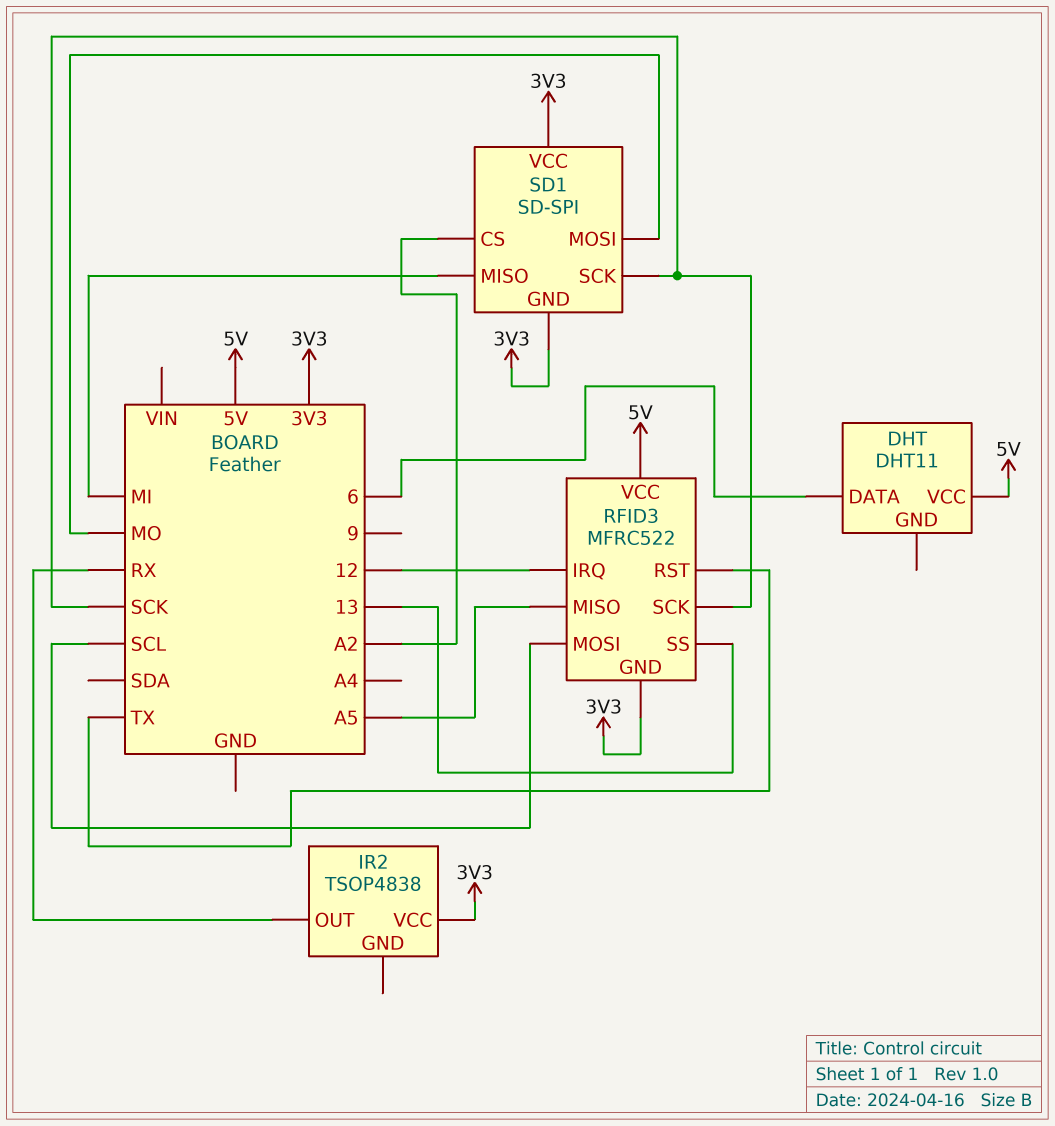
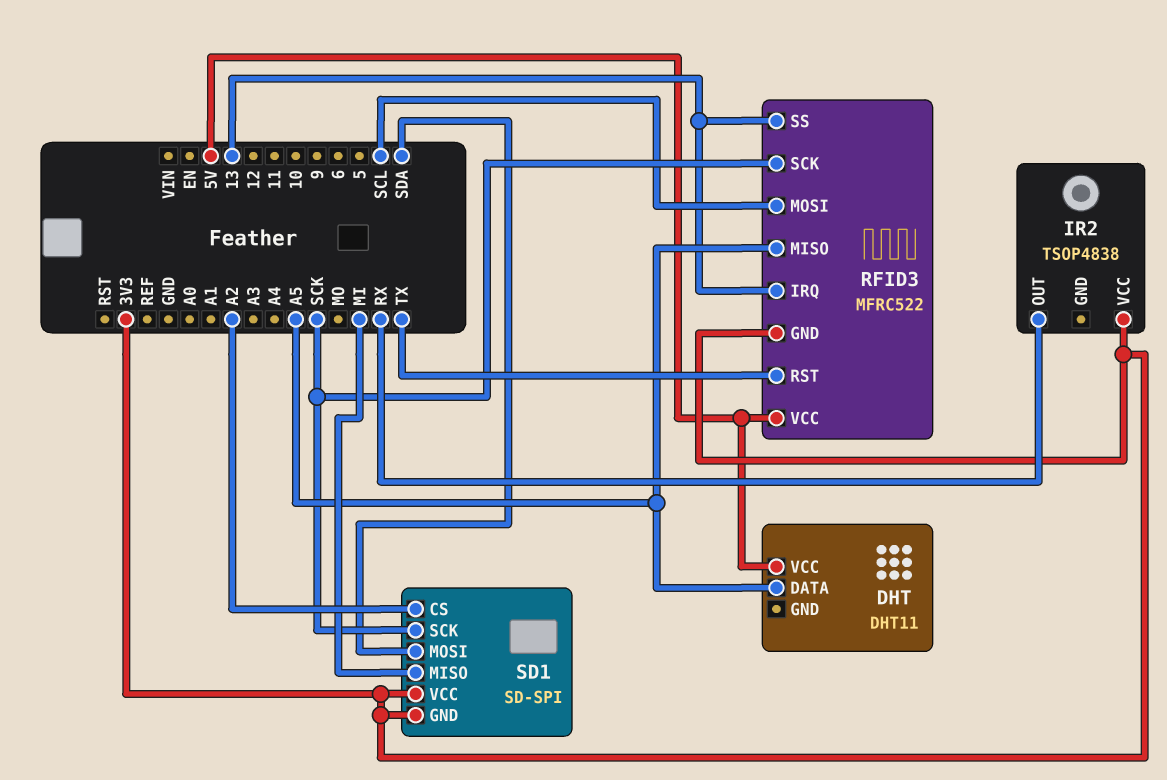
DHT pin DATA: 6 -> A5
RFID3 pin IRQ: 12 -> 13
SD1 pin MOSI: MO -> SDA

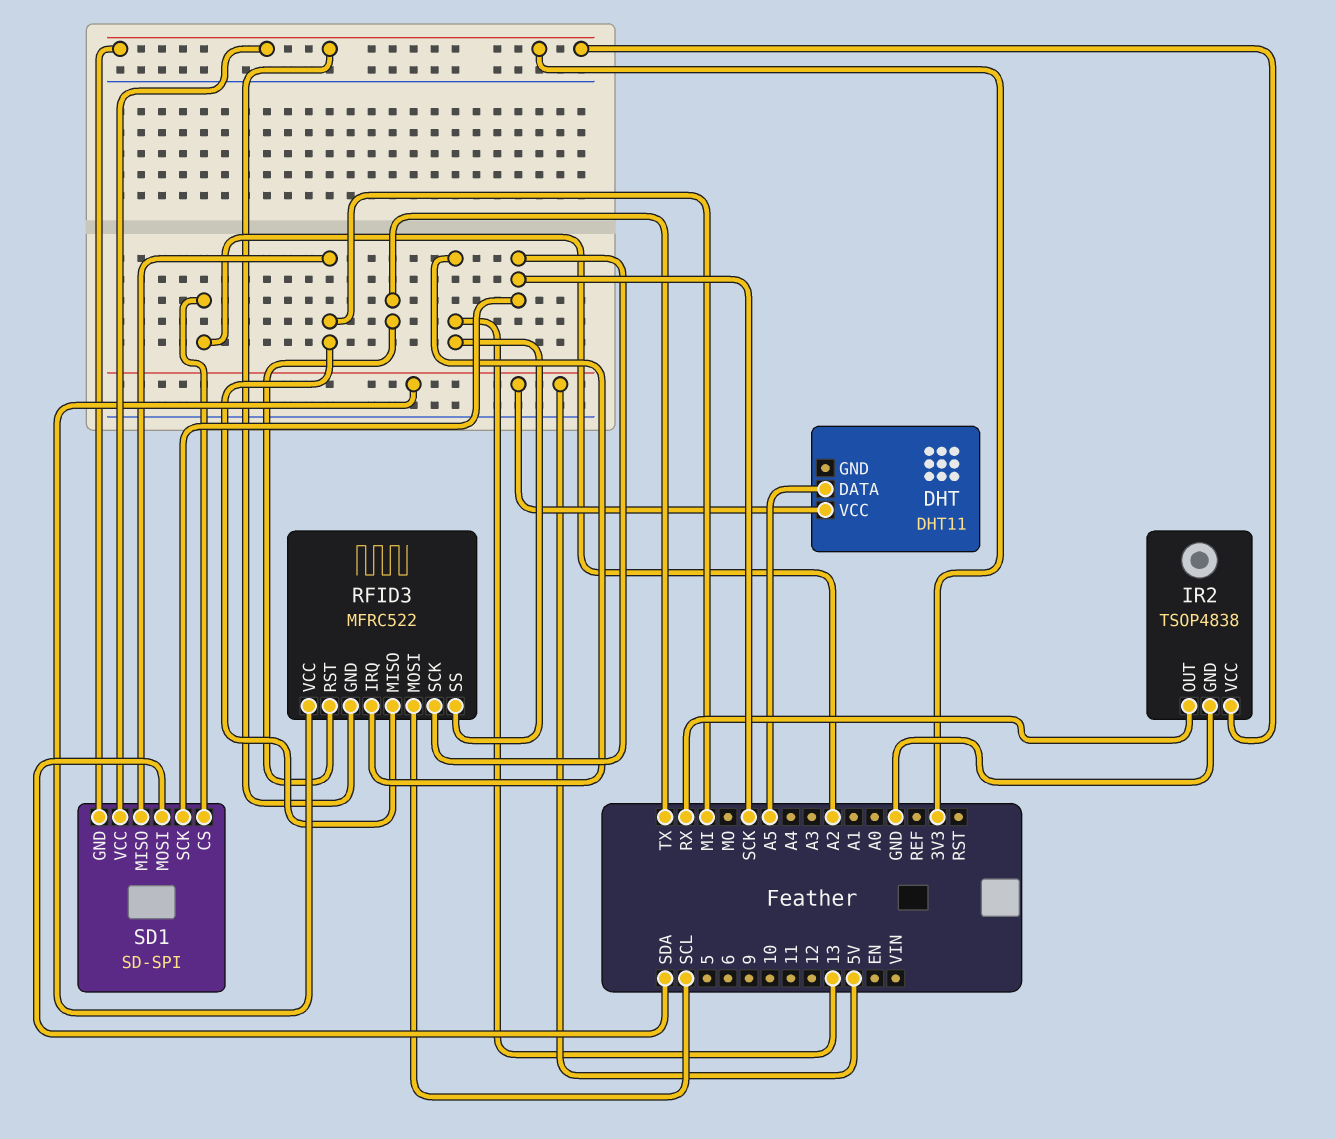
IR2 pin GND: none -> GND
RFID3 pin MISO: A5 -> MI

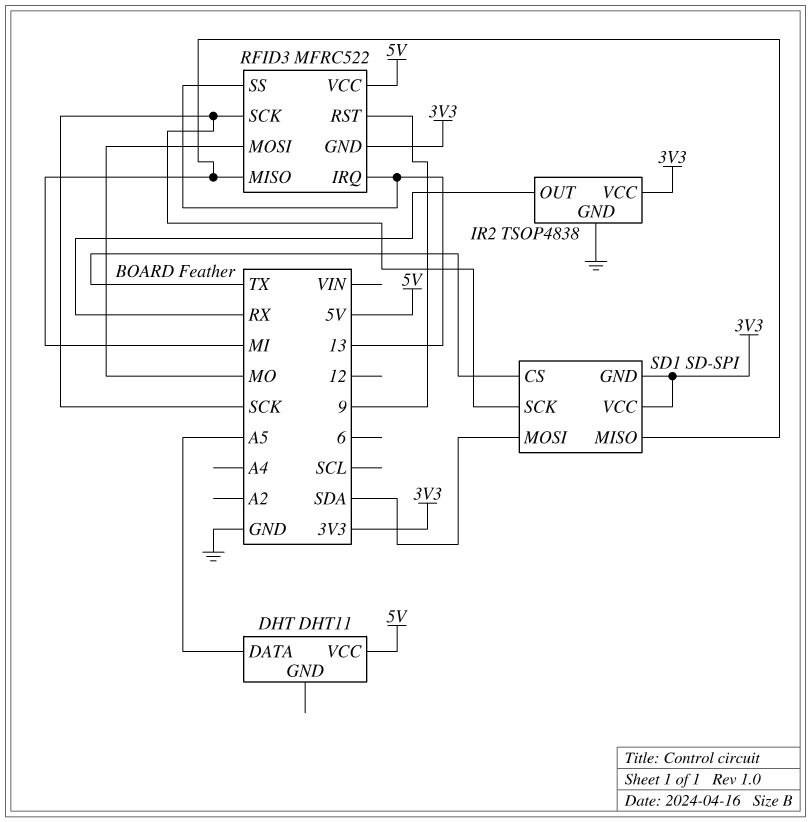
RFID3 pin MOSI: SCL -> MO
RFID3 pin RST: TX -> 9
SD1 pin CS: A2 -> TX

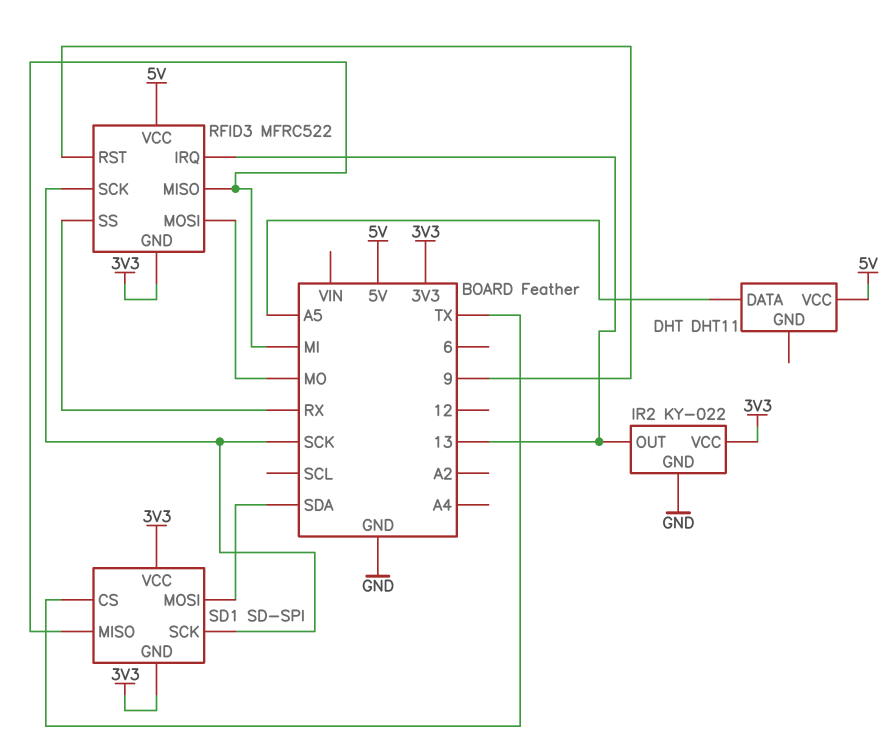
IR2: TSOP4838 -> KY-022
IR2 pin OUT: RX -> 13
RFID3 pin SS: 13 -> RX

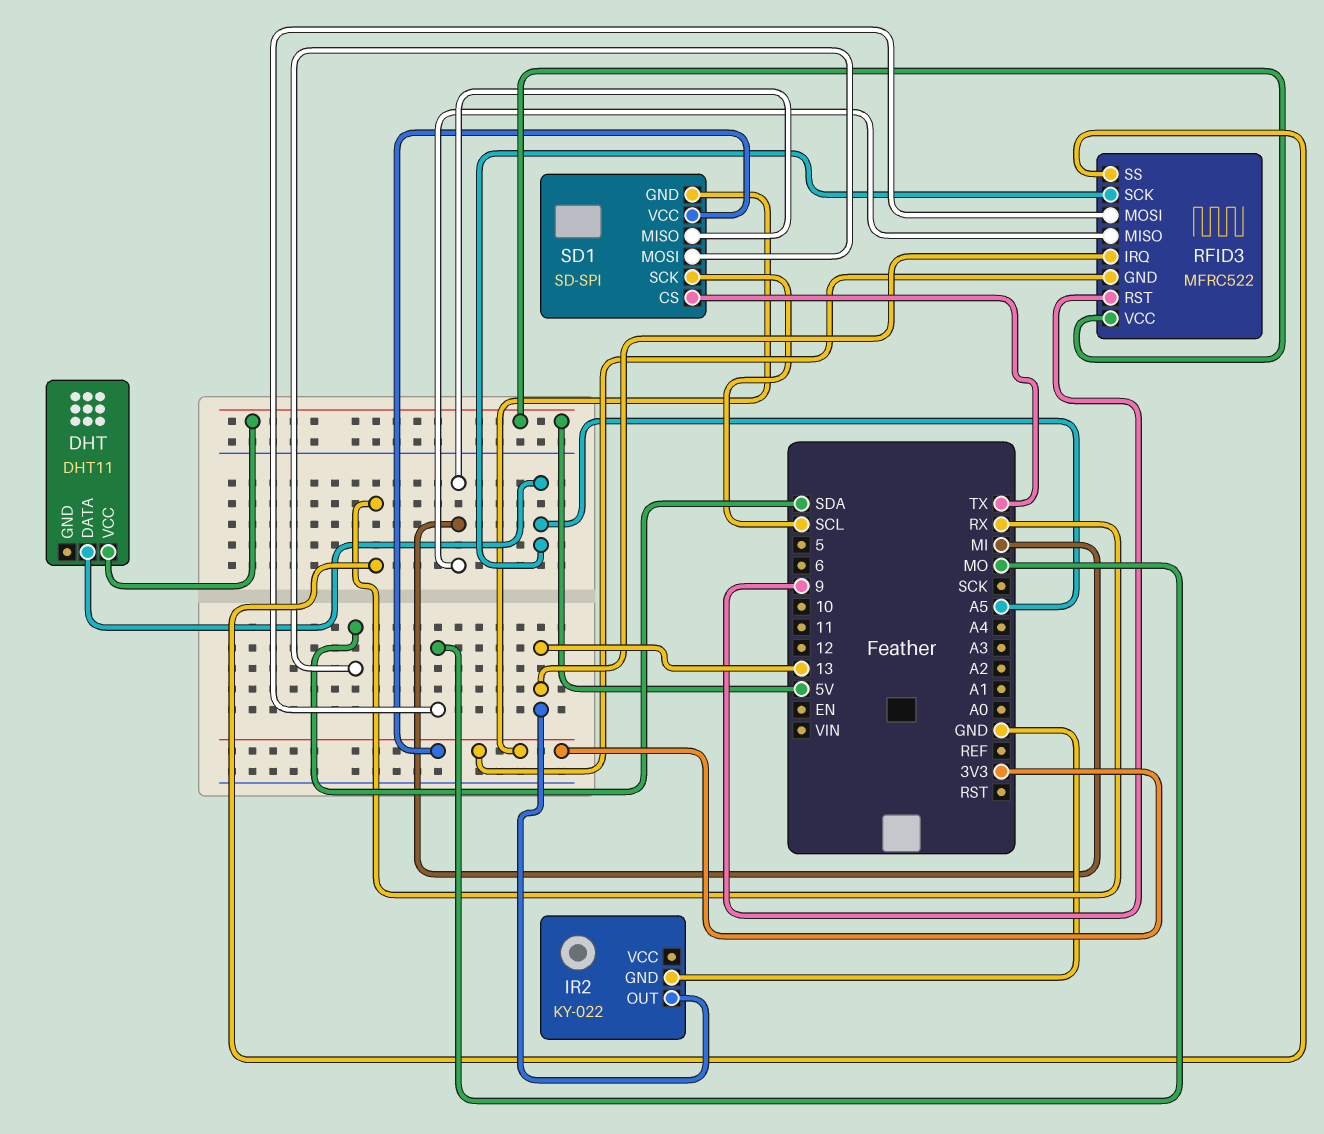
IR2 pin VCC: 3V3 -> none
RFID3 pin SCK: SCK -> A5
SD1 pin SCK: SCK -> SCL

